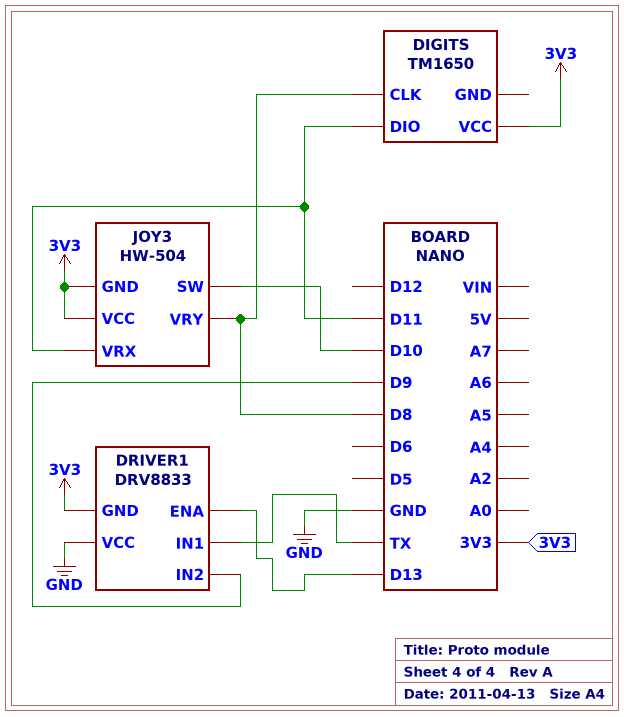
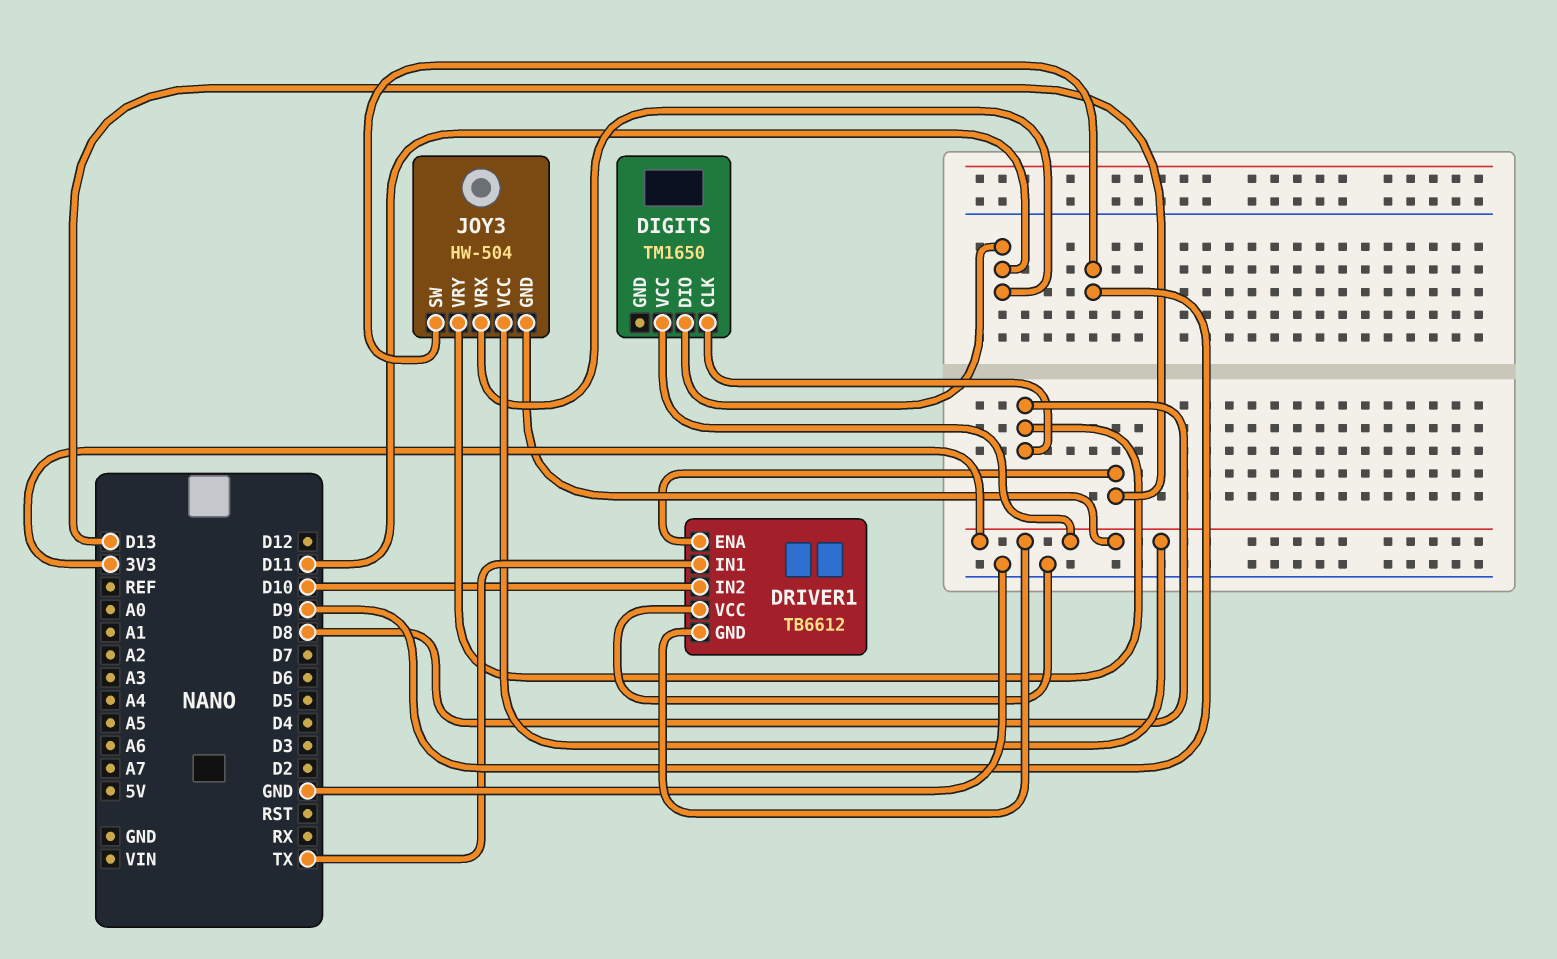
DRIVER1: DRV8833 -> TB6612
DRIVER1 pin IN2: D9 -> D10
JOY3 pin SW: D10 -> D9

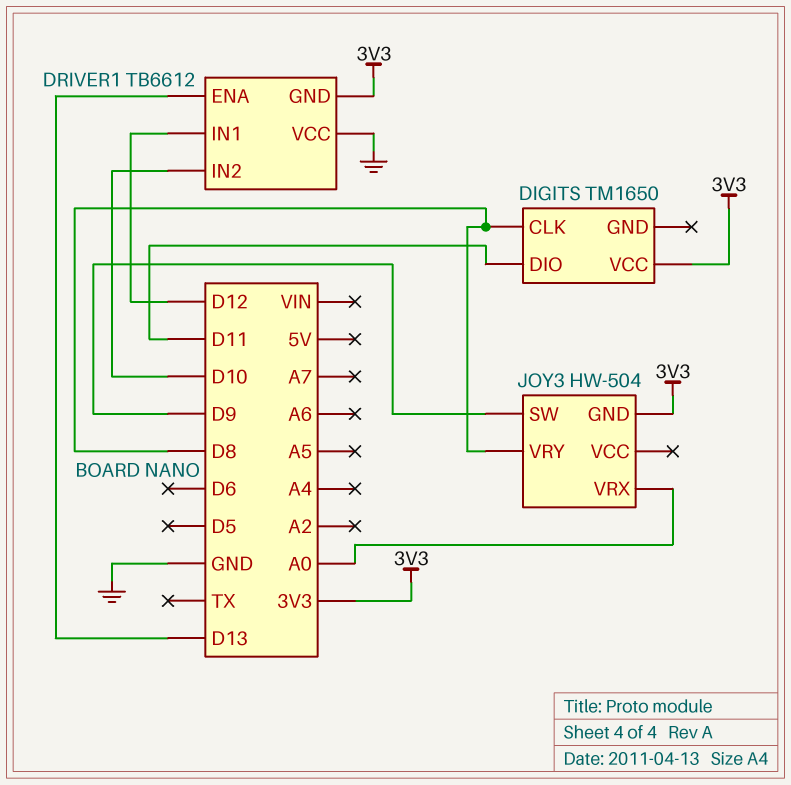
DRIVER1 pin IN1: TX -> D12
JOY3 pin VCC: 3V3 -> none
JOY3 pin VRX: D11 -> A0

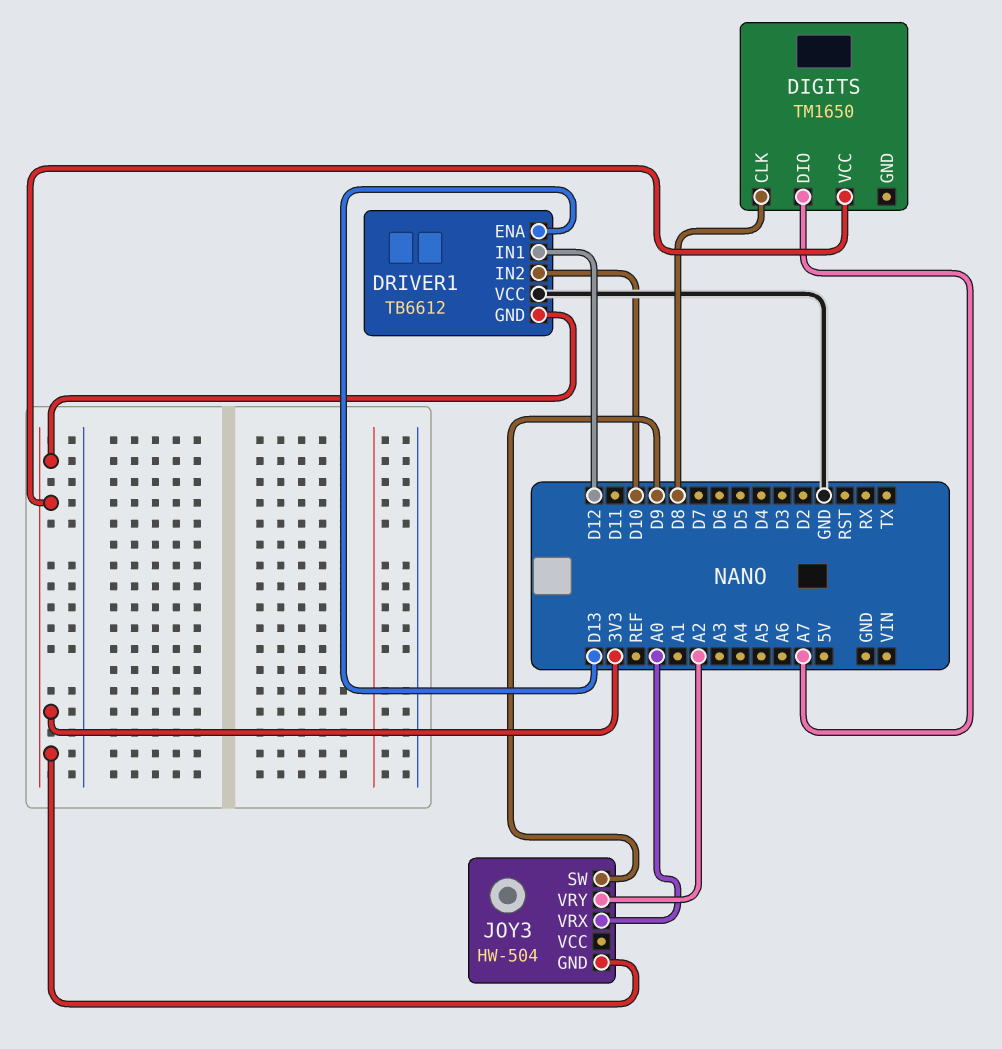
DIGITS pin DIO: D11 -> A7
JOY3 pin VRY: D8 -> A2

